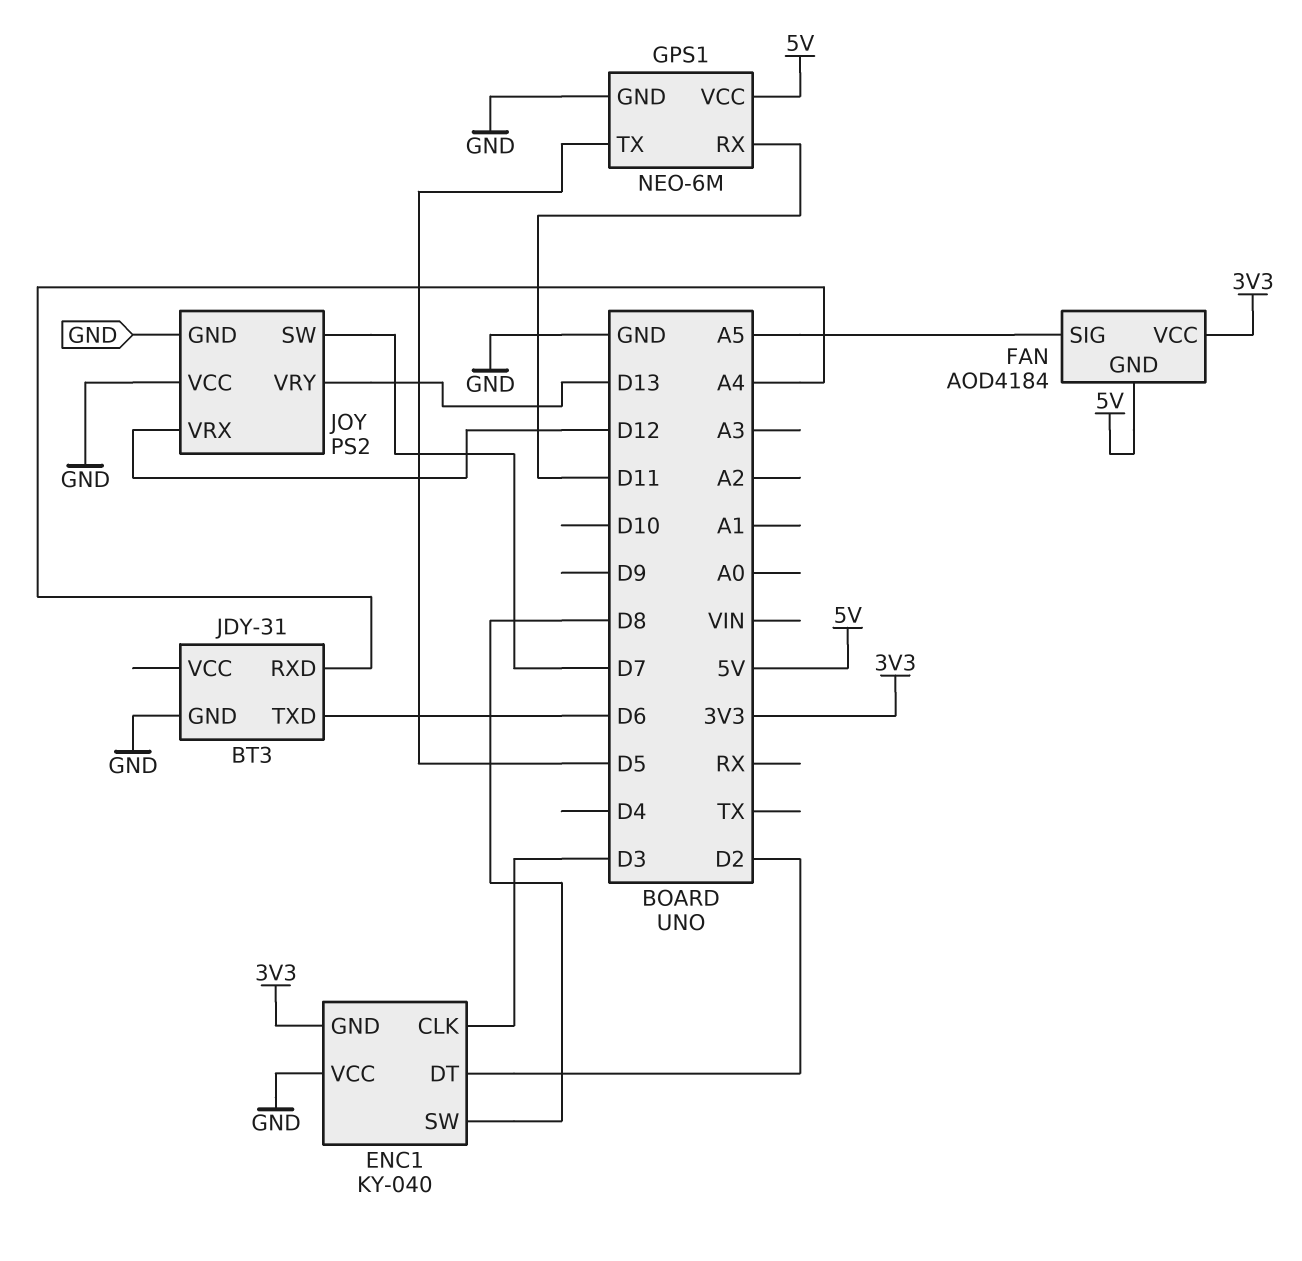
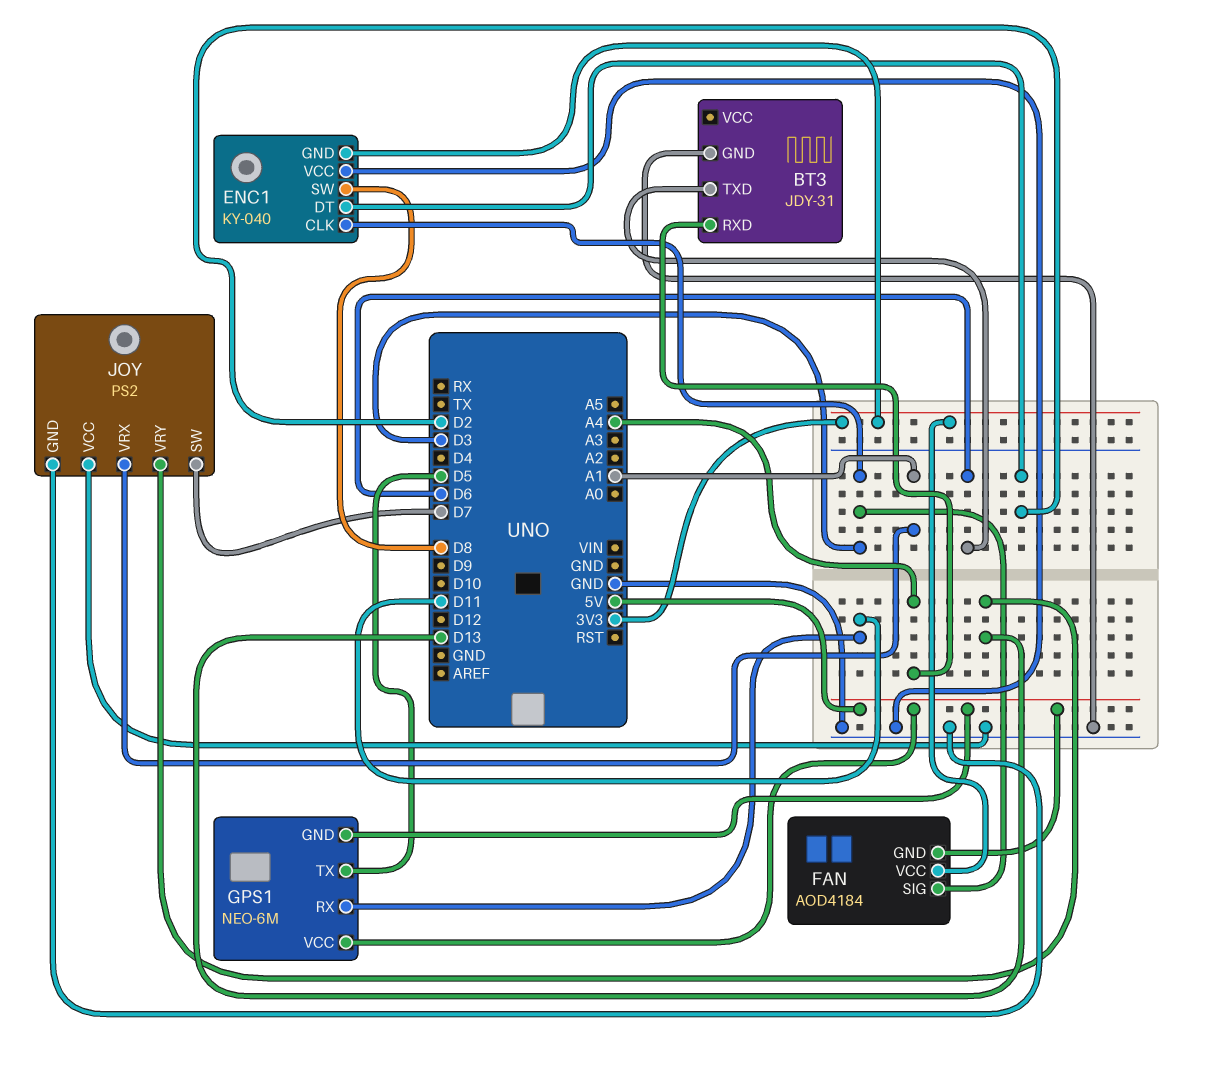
FAN pin SIG: A5 -> D3
GPS1 pin GND: GND -> 5V
JOY pin VRX: D12 -> A1

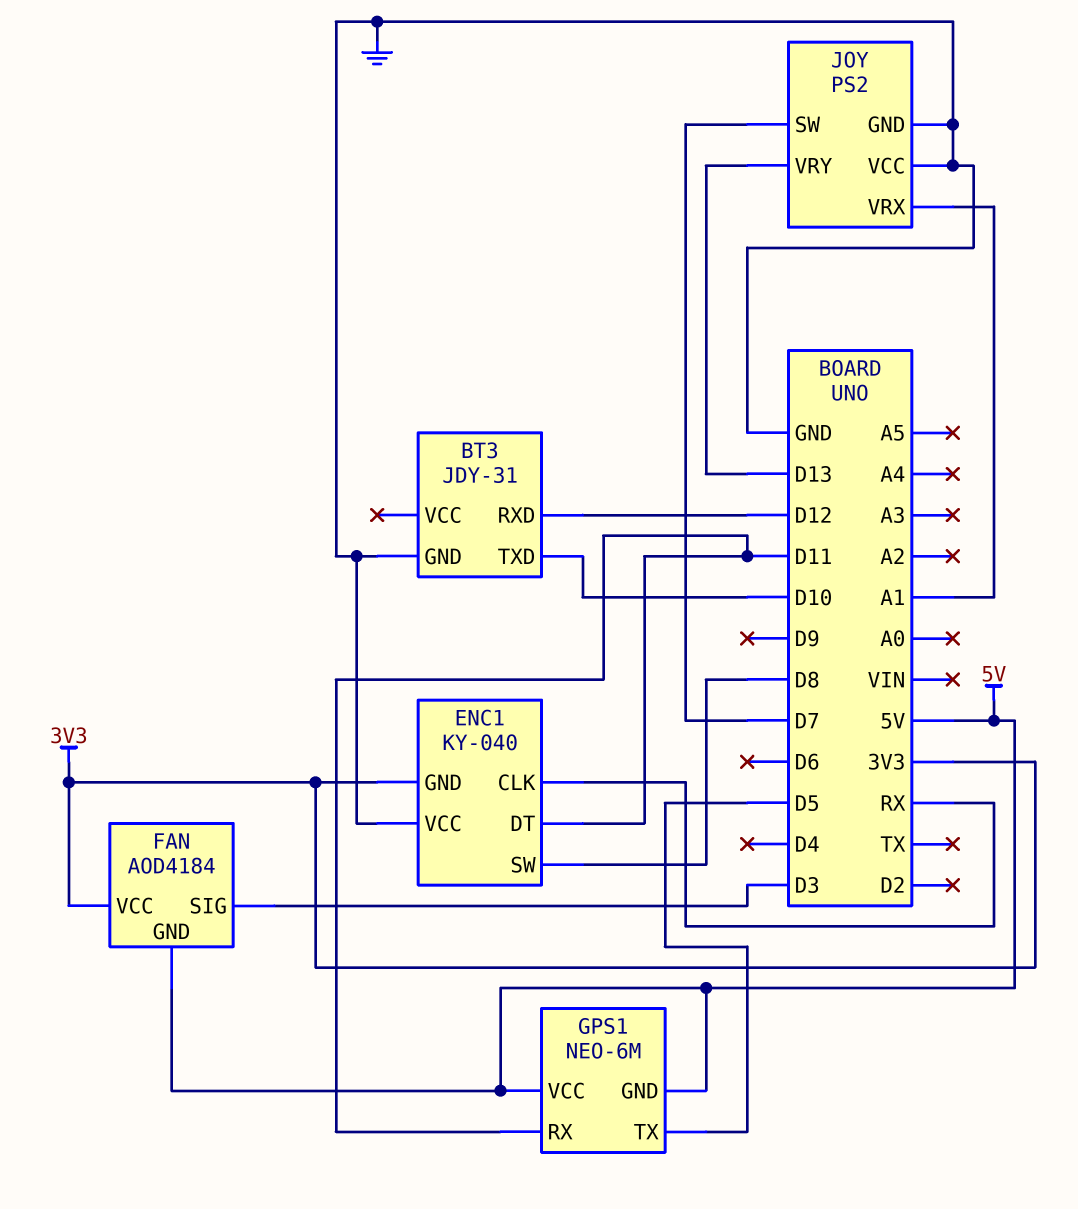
BT3 pin RXD: A4 -> D12
BT3 pin TXD: D6 -> D10
ENC1 pin CLK: D3 -> RX
ENC1 pin DT: D2 -> D11

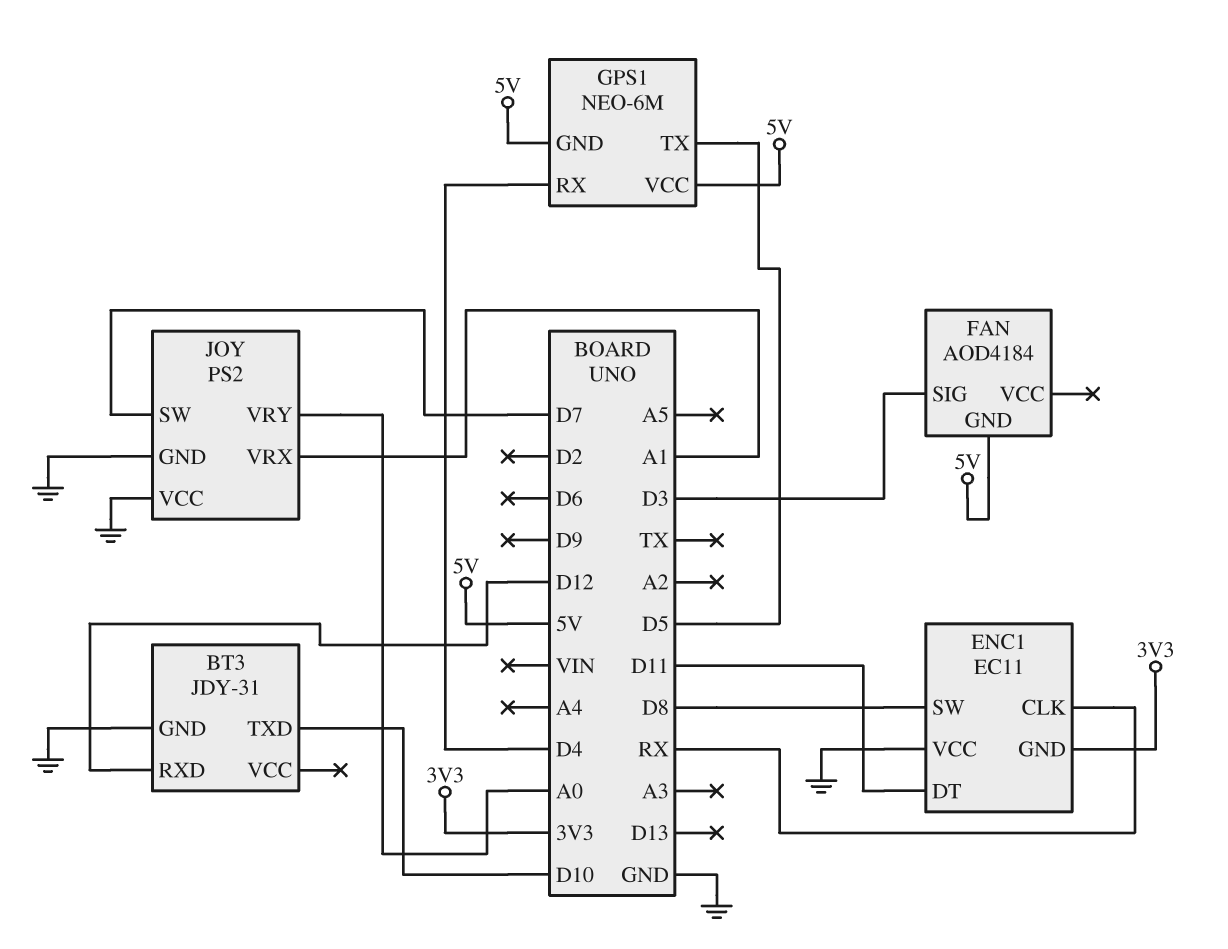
ENC1: KY-040 -> EC11
FAN pin VCC: 3V3 -> none
GPS1 pin RX: D11 -> D4
JOY pin VRY: D13 -> A0

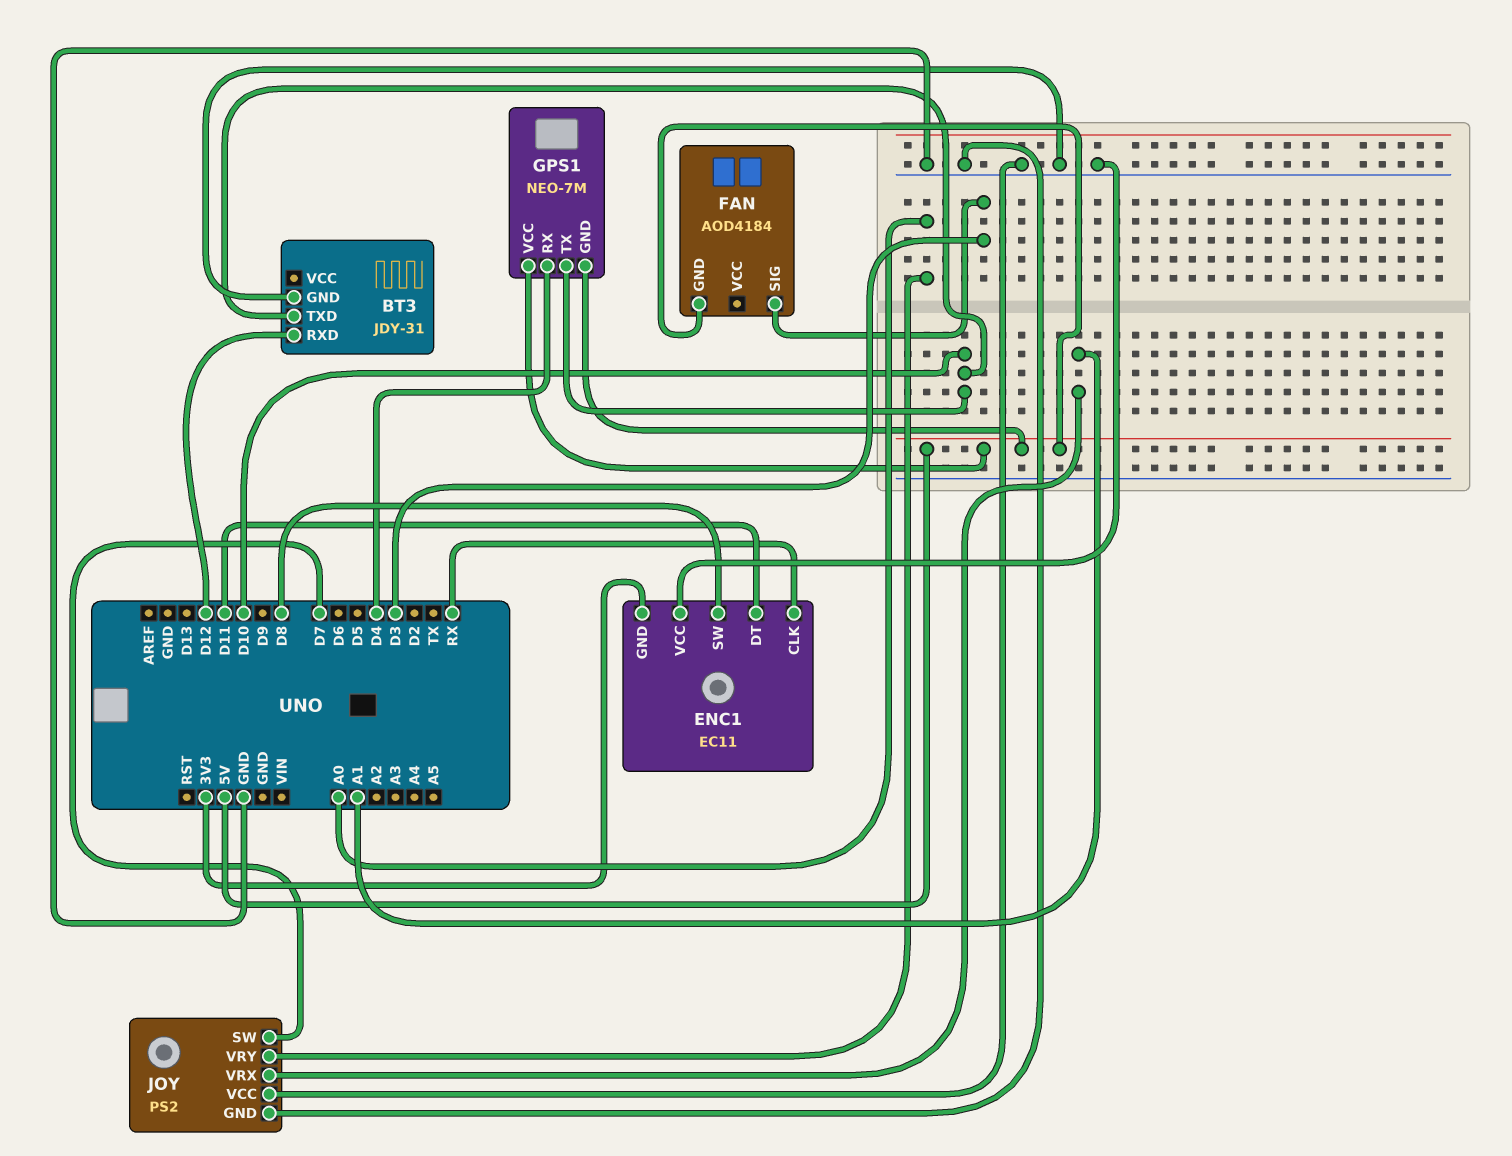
GPS1: NEO-6M -> NEO-7M
GPS1 pin TX: D5 -> D10

